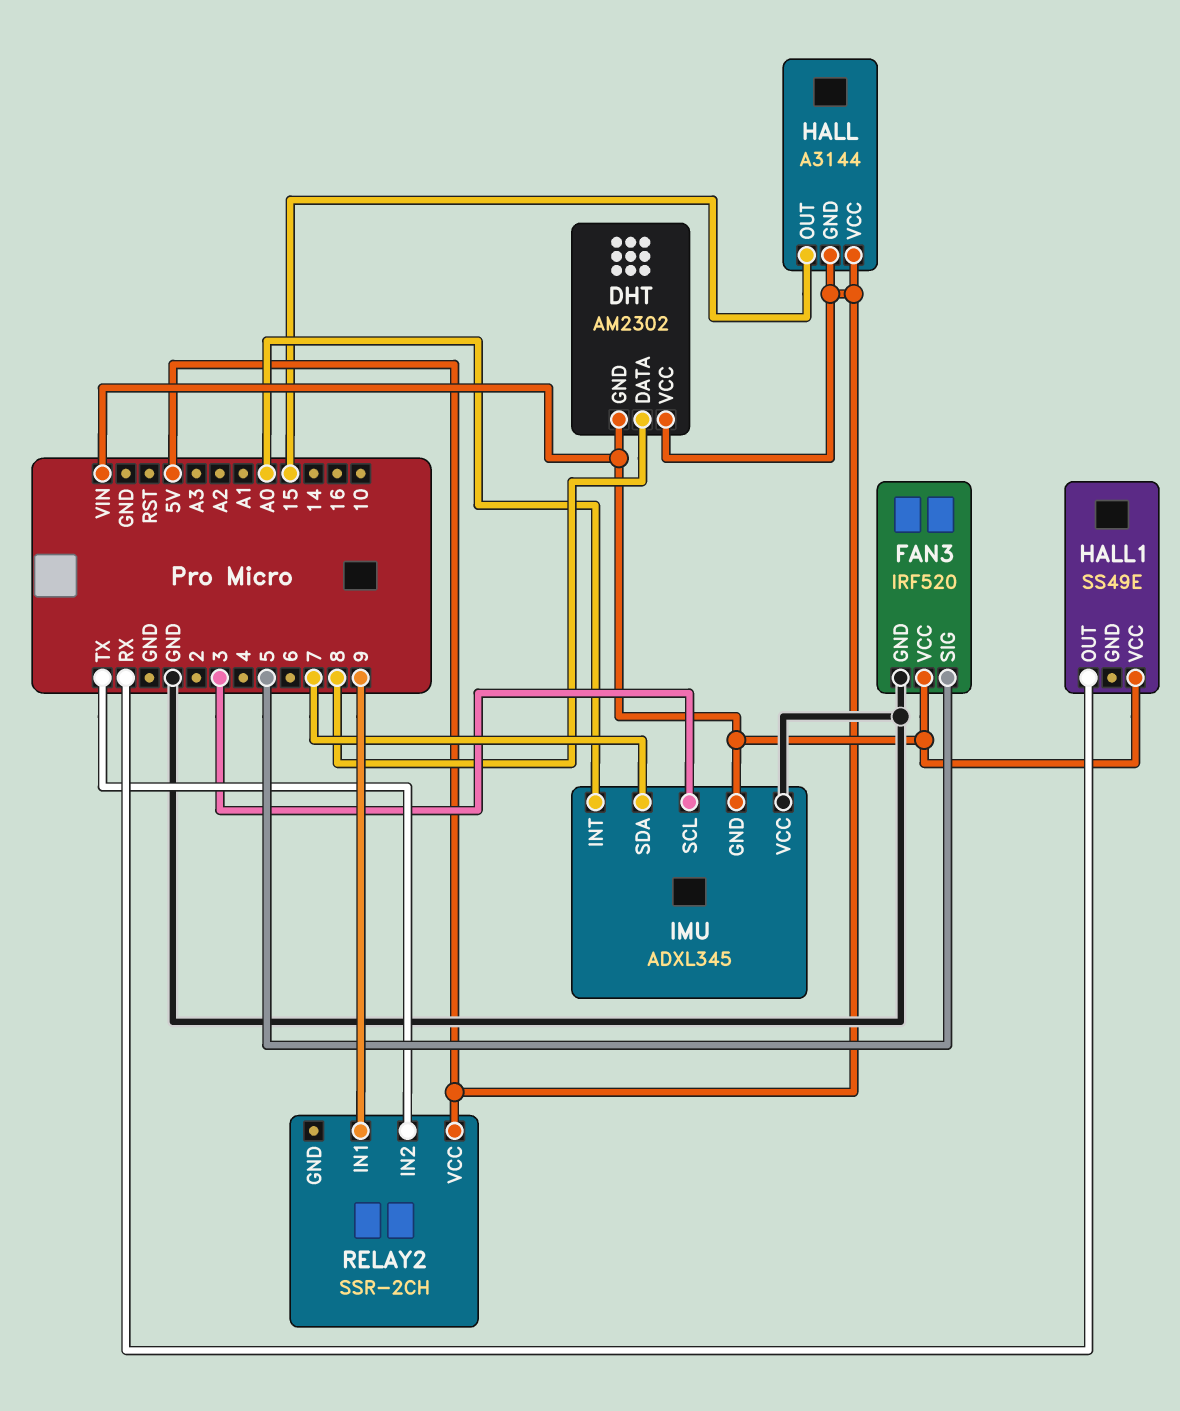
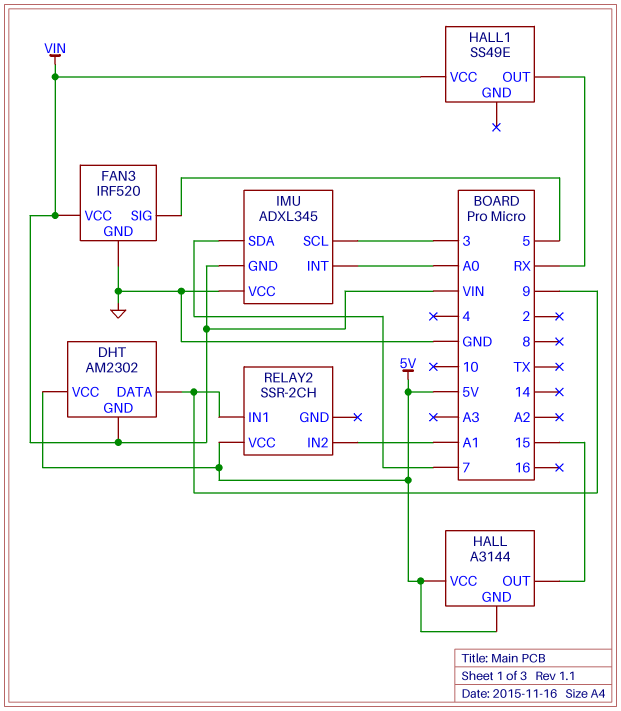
DHT pin DATA: 8 -> 9
RELAY2 pin IN2: TX -> A1

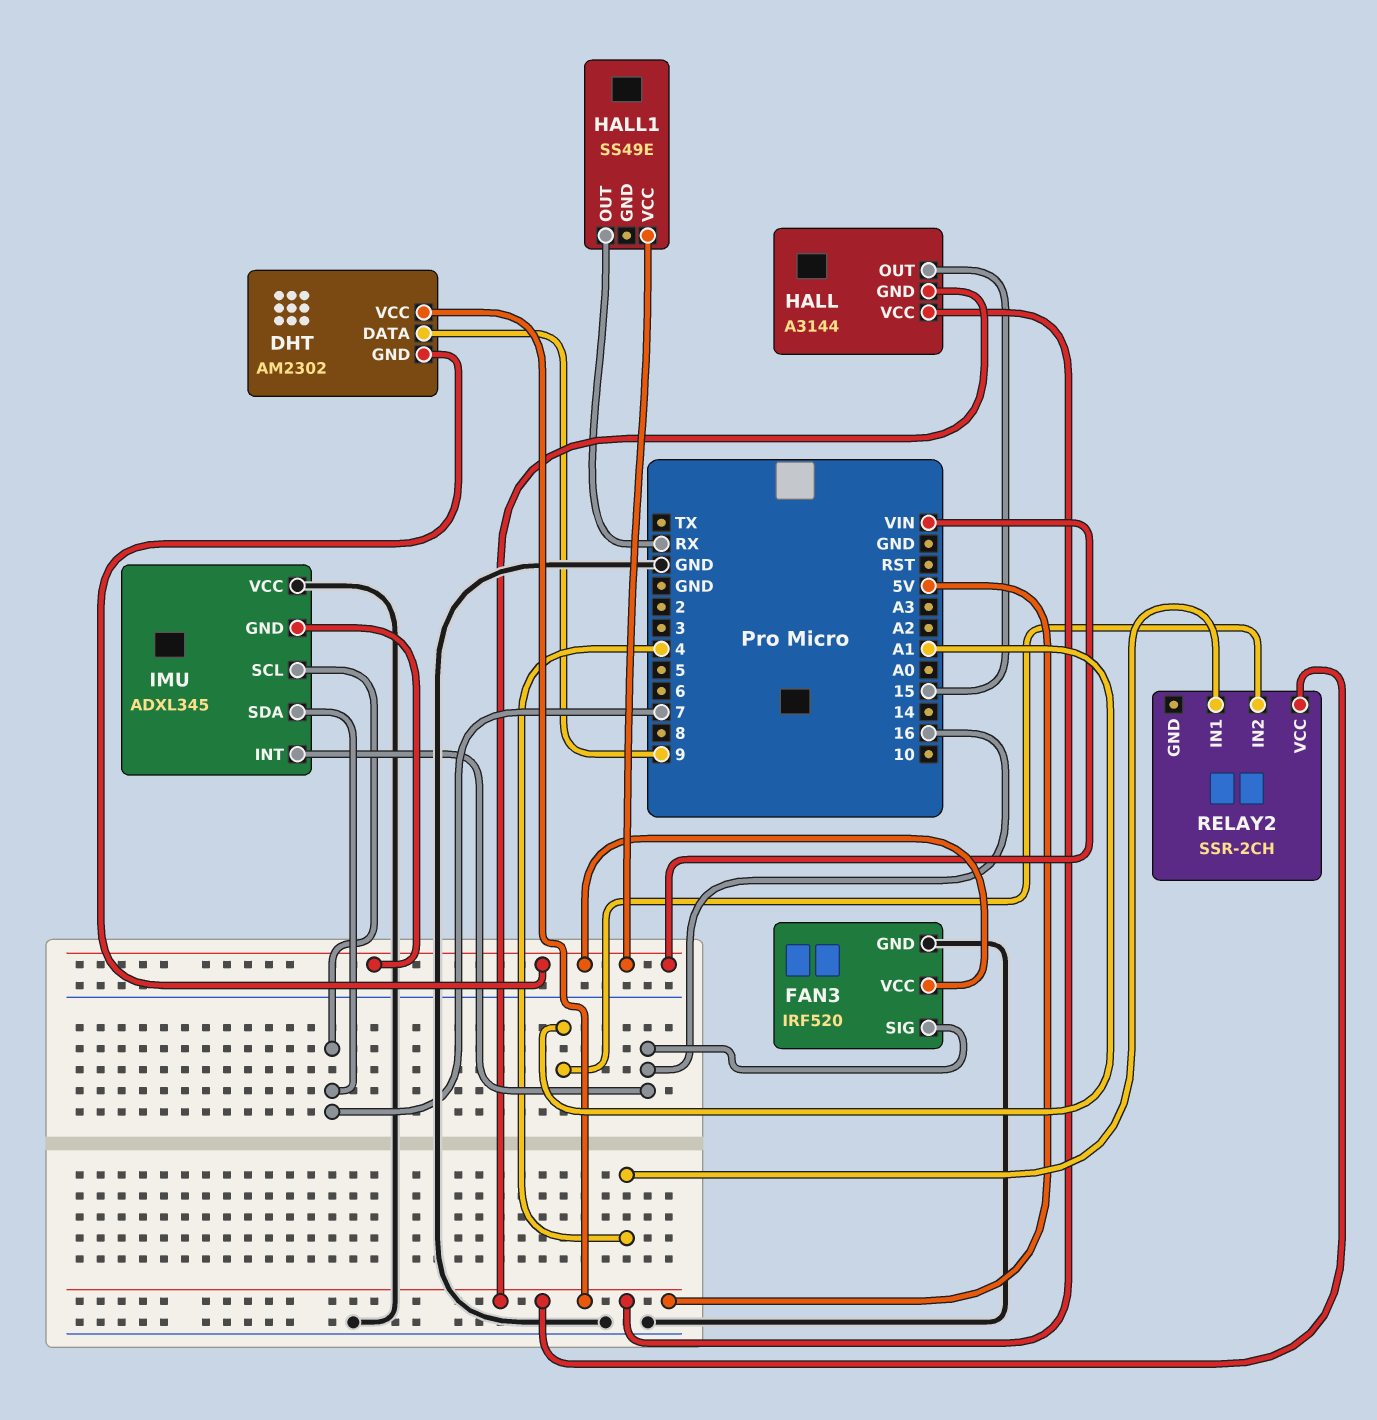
FAN3 pin SIG: 5 -> 16
IMU pin INT: A0 -> 16
IMU pin SCL: 3 -> 7
RELAY2 pin IN1: 9 -> 4

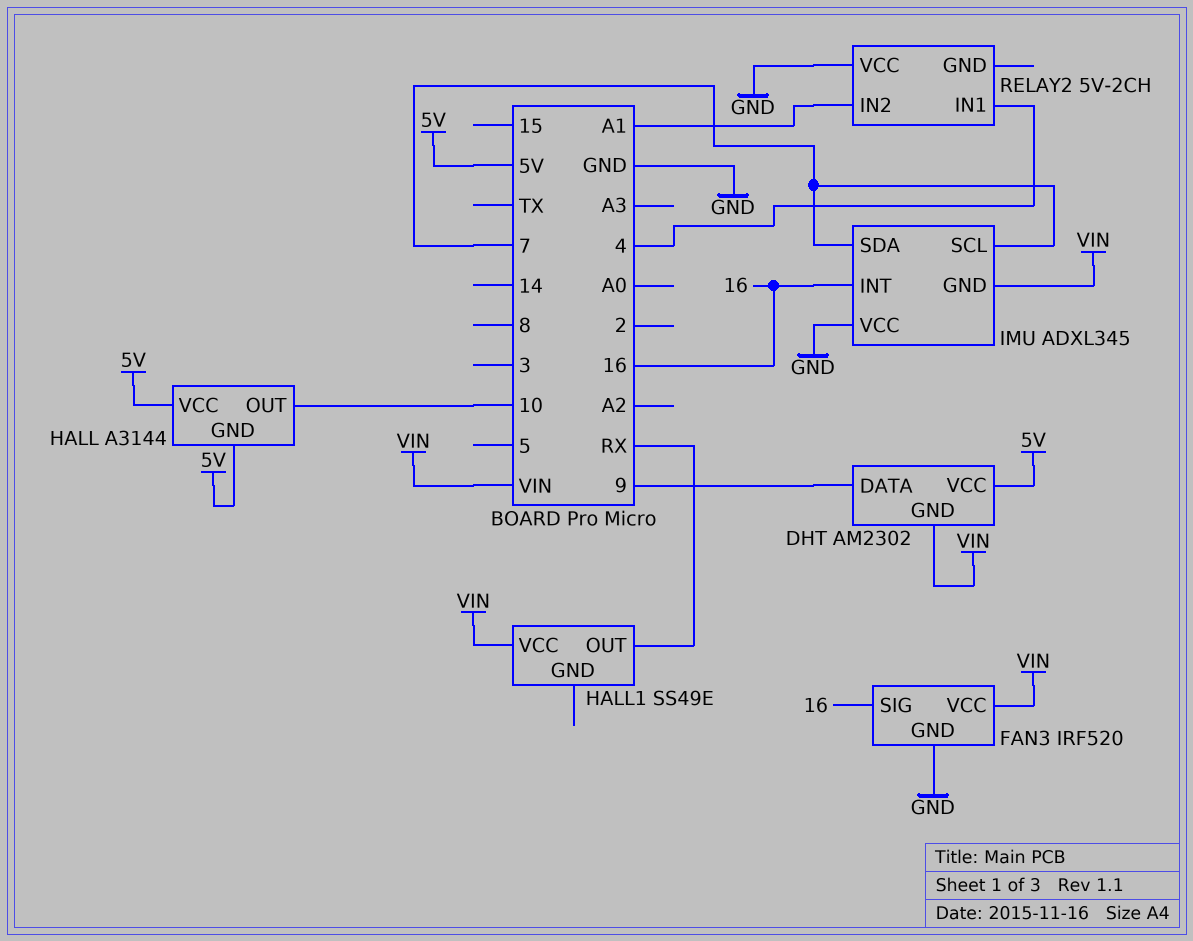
HALL pin OUT: 15 -> 10
RELAY2: SSR-2CH -> 5V-2CH
RELAY2 pin VCC: 5V -> GND

